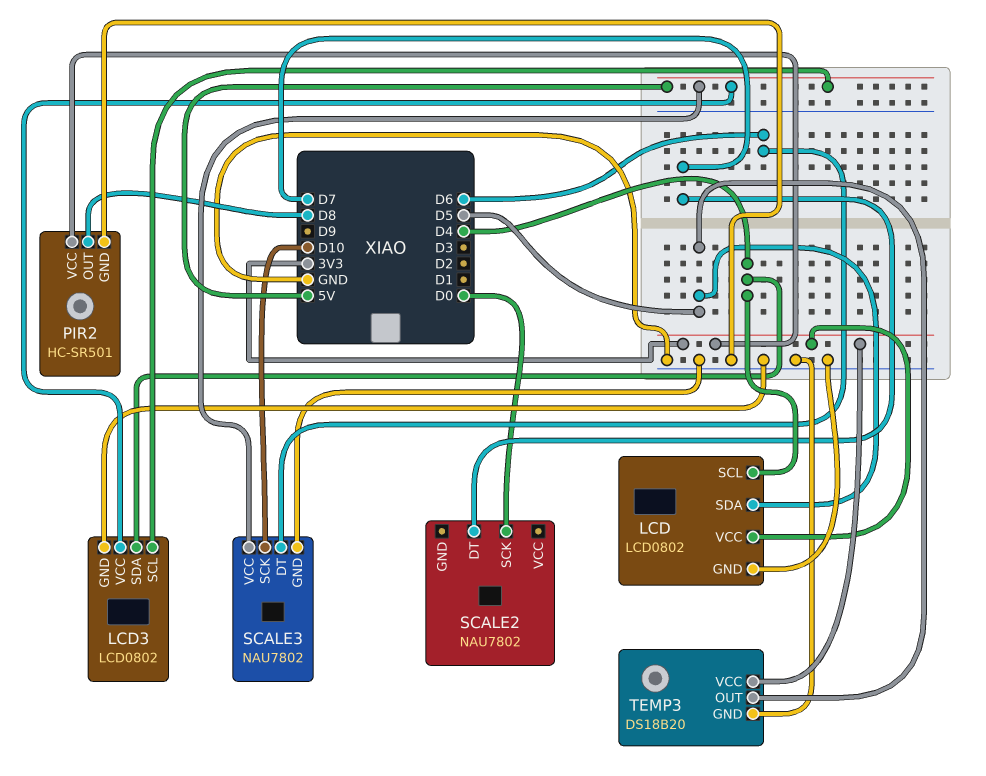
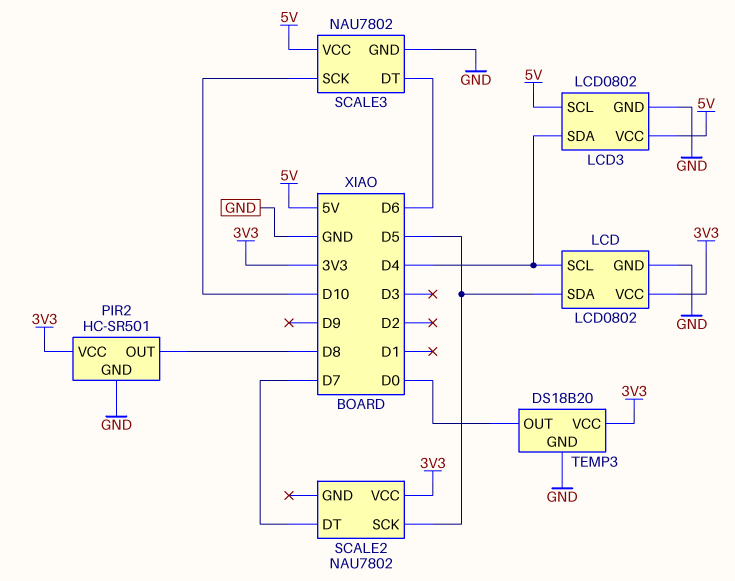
SCALE2 pin SCK: D0 -> D5
SCALE2 pin VCC: none -> 3V3
TEMP3 pin OUT: D5 -> D0

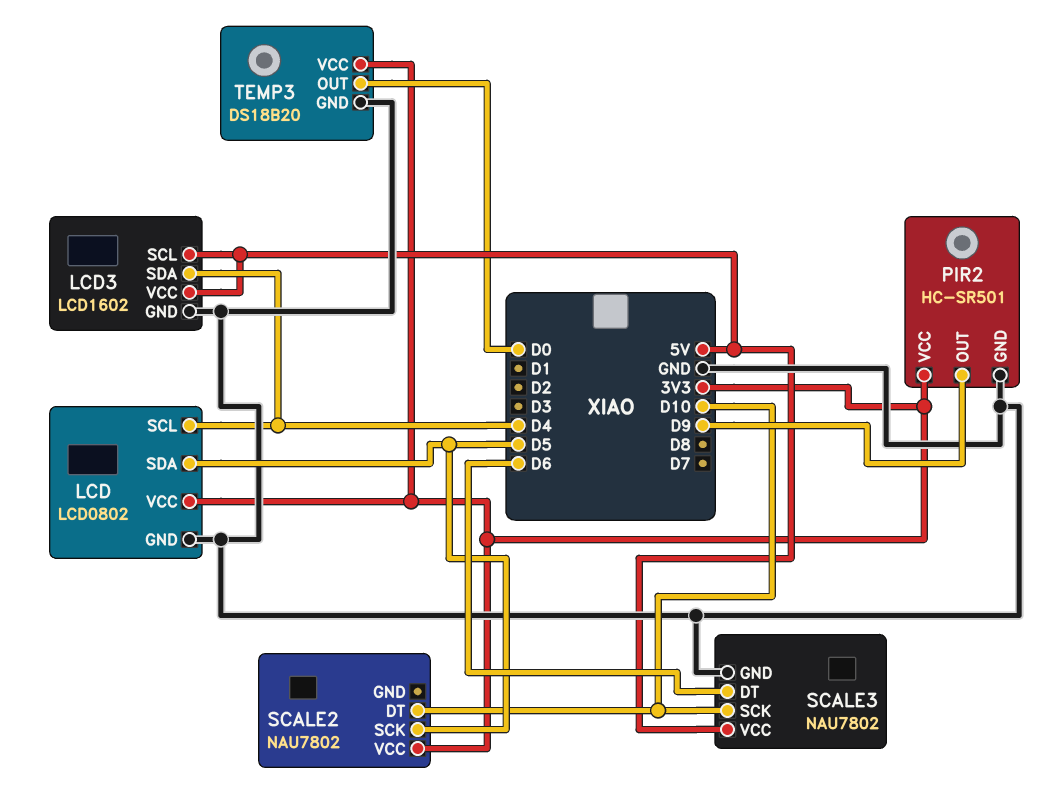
LCD3: LCD0802 -> LCD1602
PIR2 pin OUT: D8 -> D9
SCALE2 pin DT: D7 -> D10

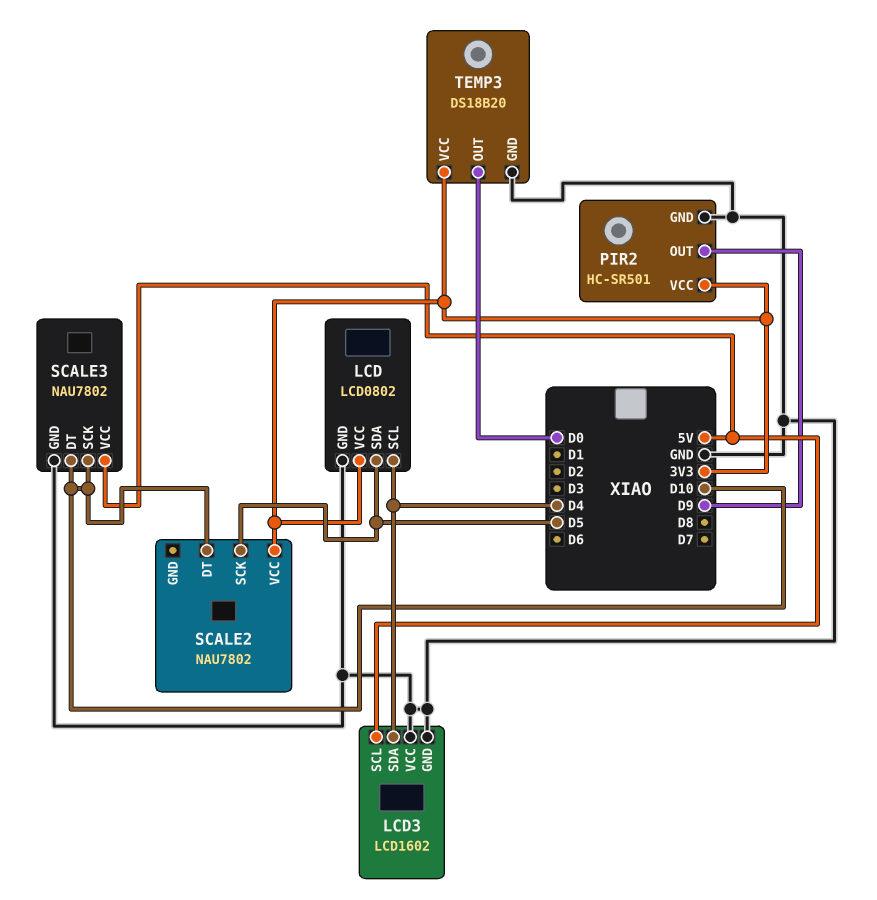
LCD3 pin VCC: 5V -> GND
SCALE3 pin DT: D6 -> D10

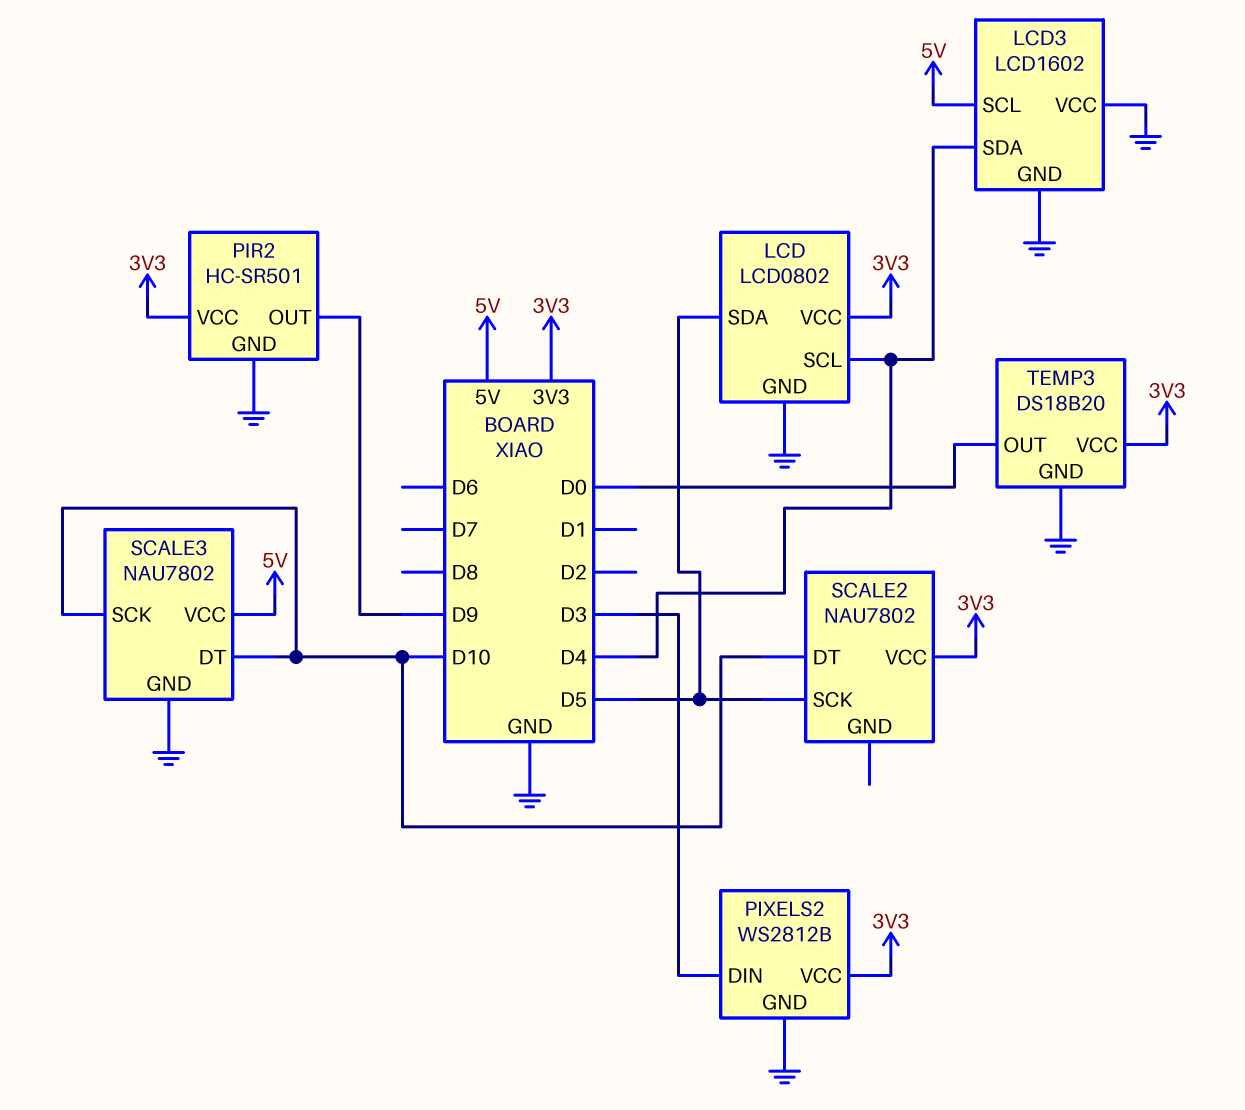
PIXELS2: none -> WS2812B
PIXELS2 pin DIN: none -> D3
PIXELS2 pin GND: none -> GND
PIXELS2 pin VCC: none -> 3V3

